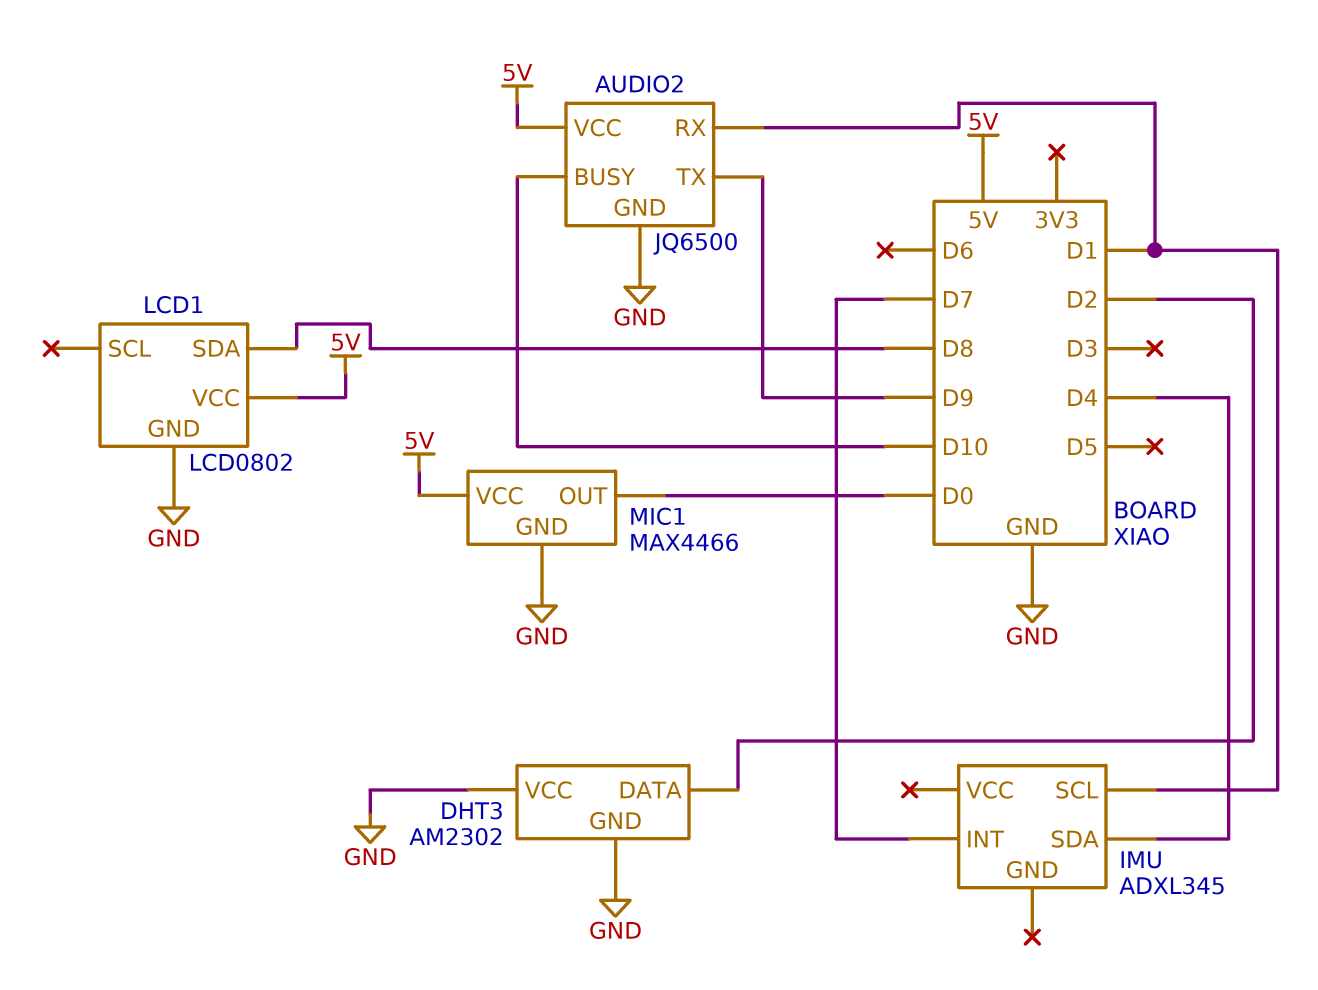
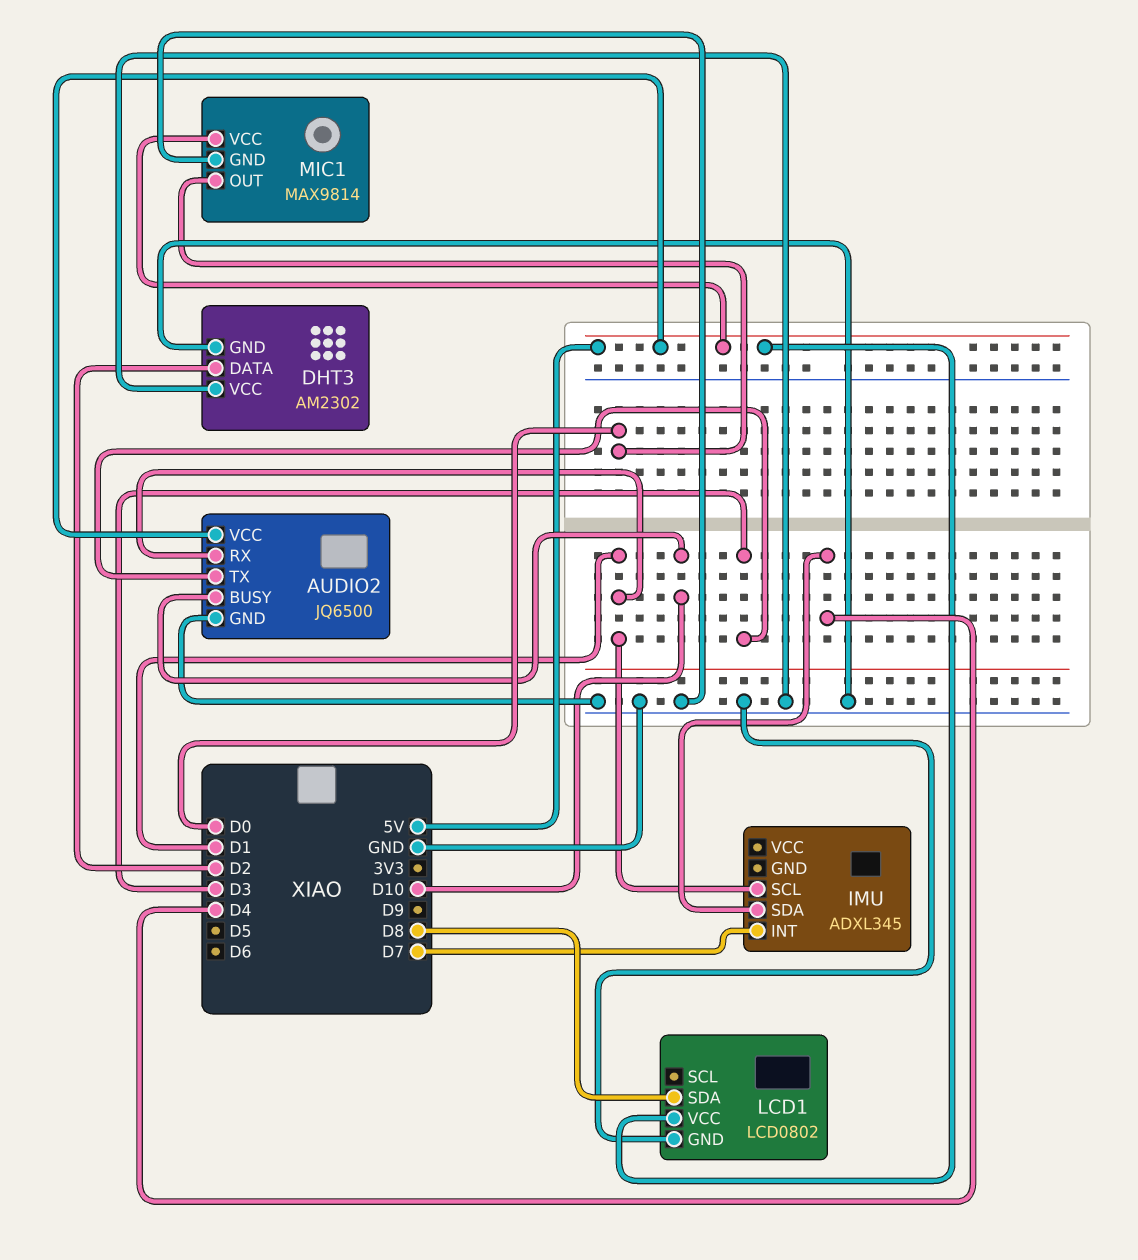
AUDIO2 pin TX: D9 -> D3
MIC1: MAX4466 -> MAX9814

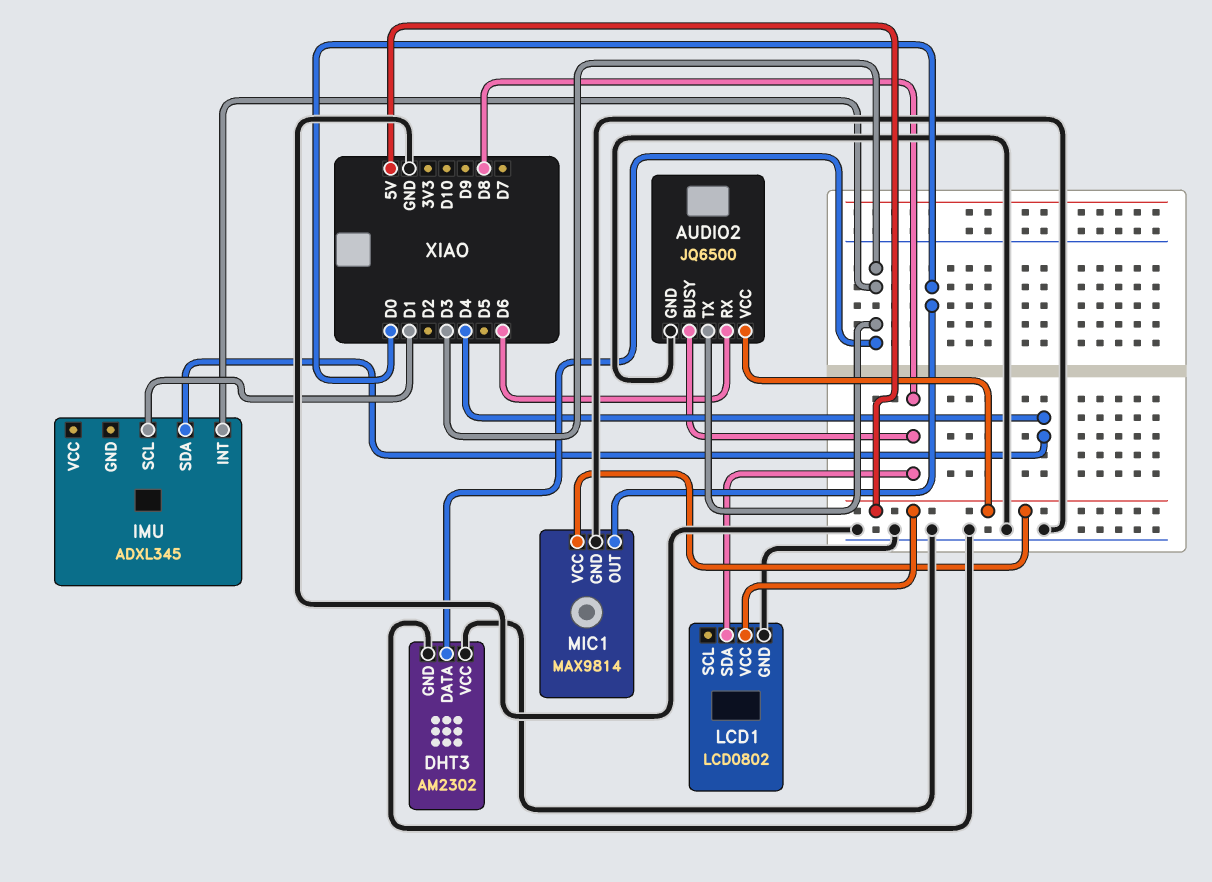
AUDIO2 pin BUSY: D10 -> D8
AUDIO2 pin RX: D1 -> D6
DHT3 pin DATA: D2 -> D3
IMU pin INT: D7 -> D3

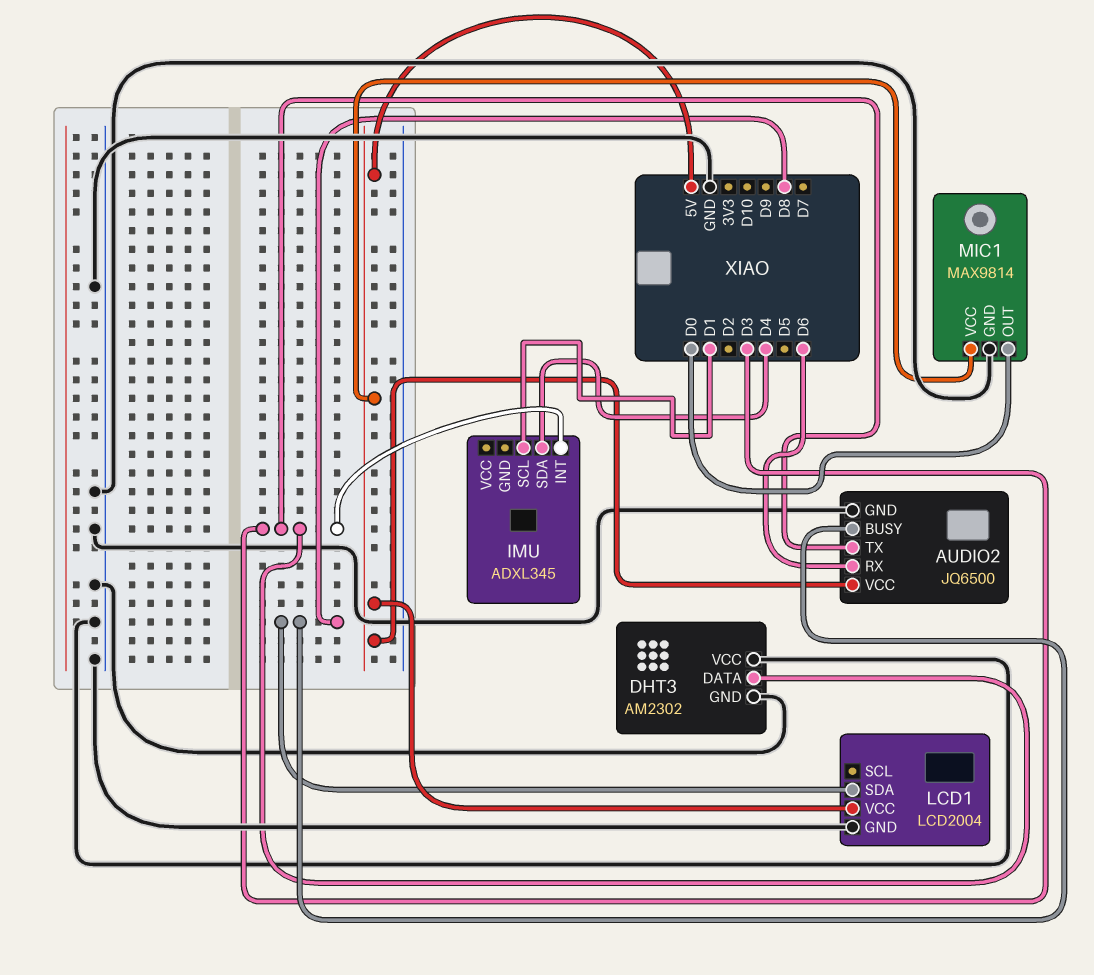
LCD1: LCD0802 -> LCD2004

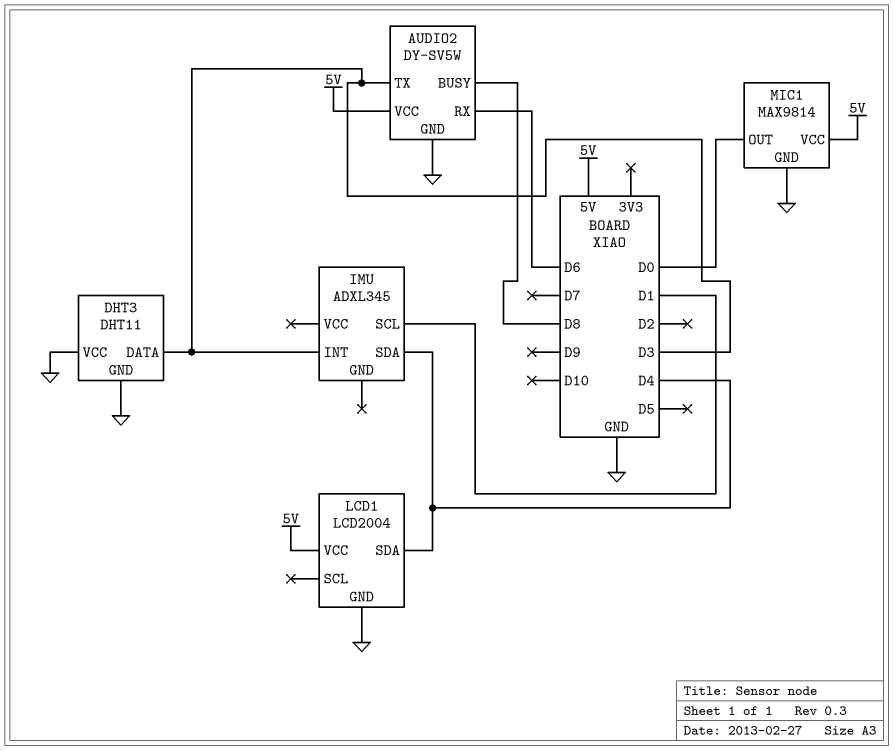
AUDIO2: JQ6500 -> DY-SV5W
DHT3: AM2302 -> DHT11
LCD1 pin SDA: D8 -> D4

